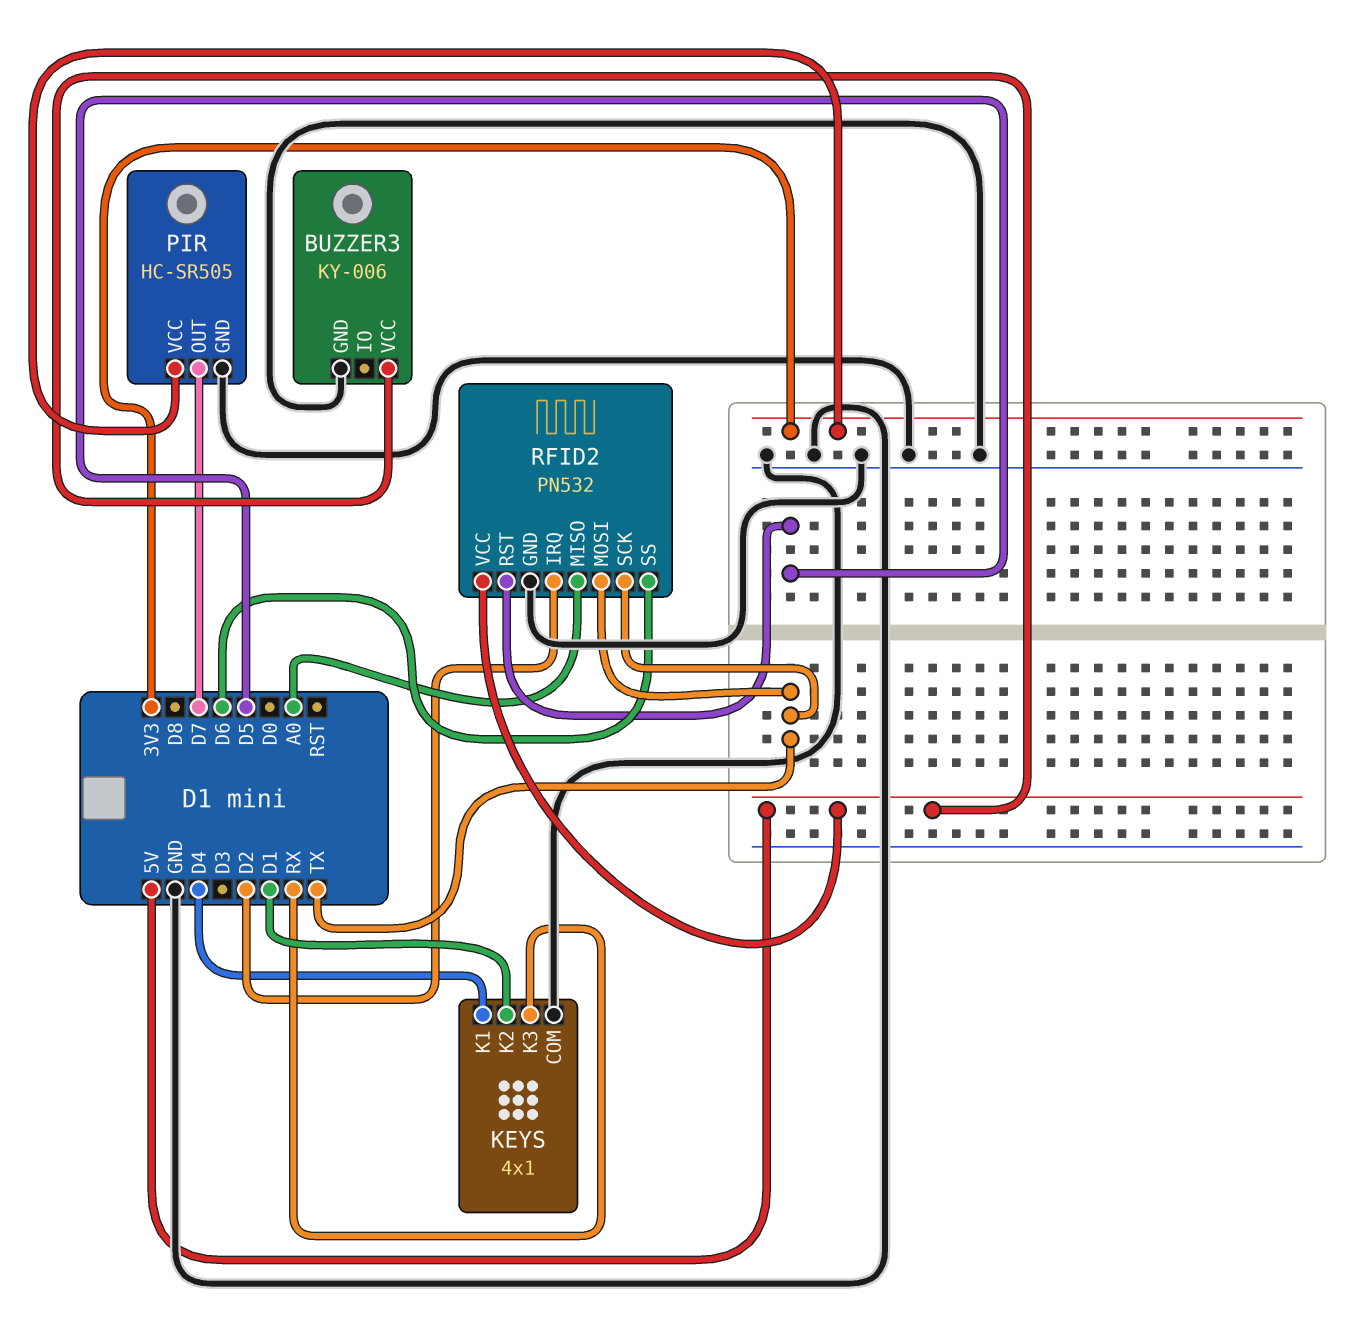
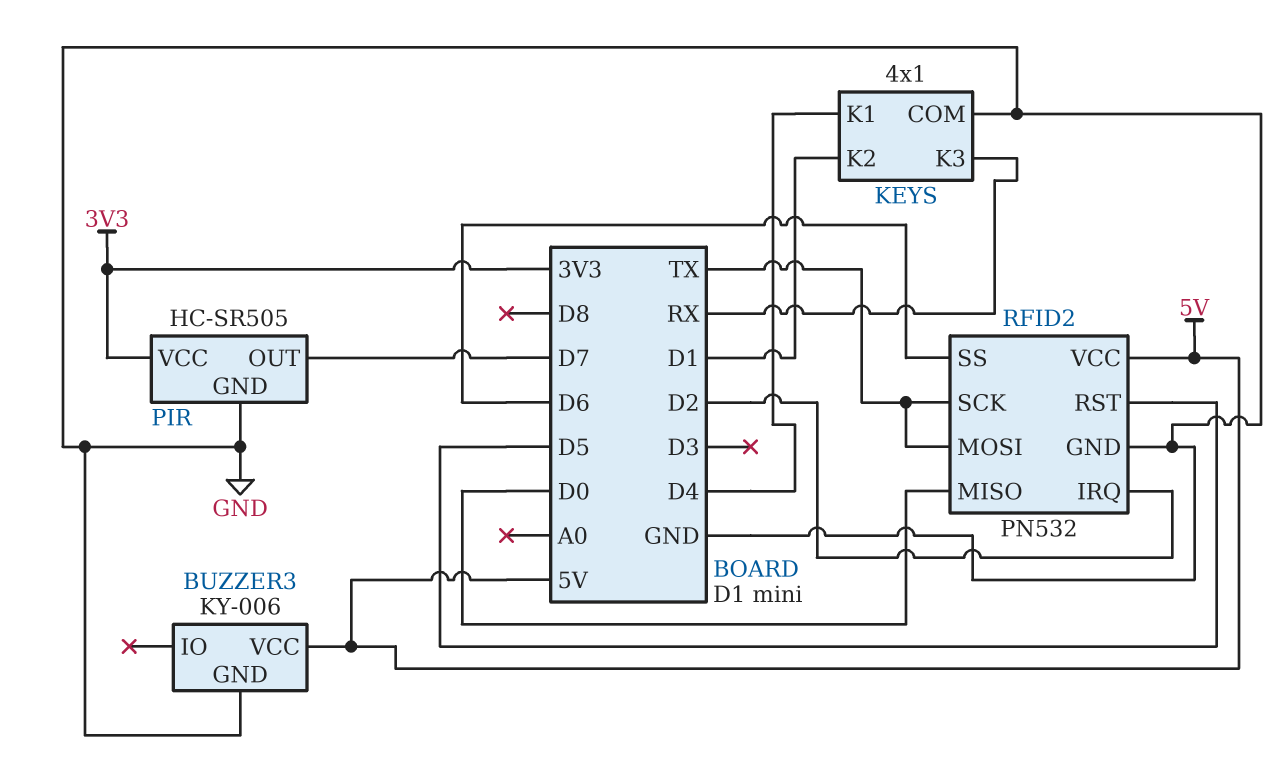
RFID2 pin MISO: A0 -> D0

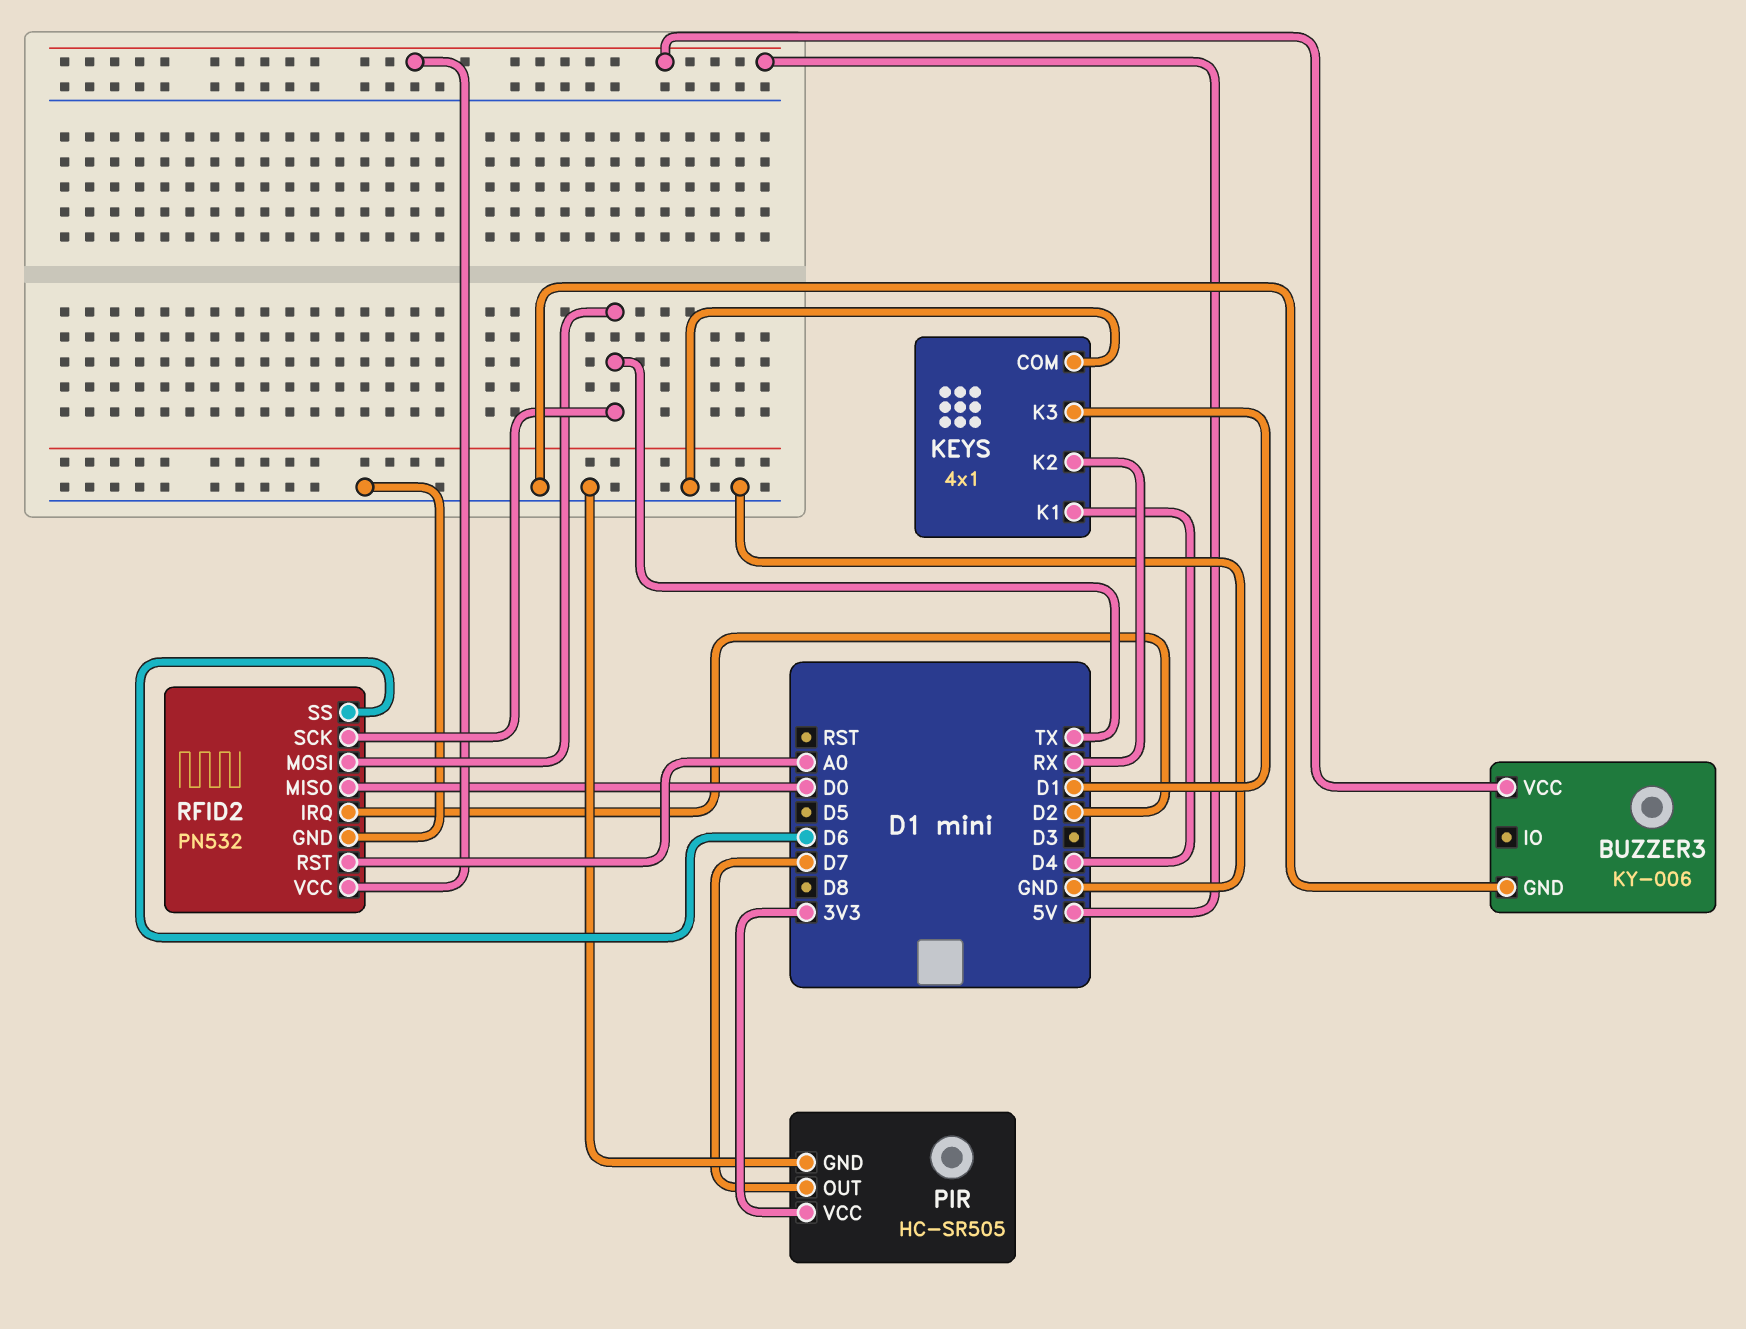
KEYS pin K2: D1 -> RX
KEYS pin K3: RX -> D1
RFID2 pin RST: D5 -> A0

